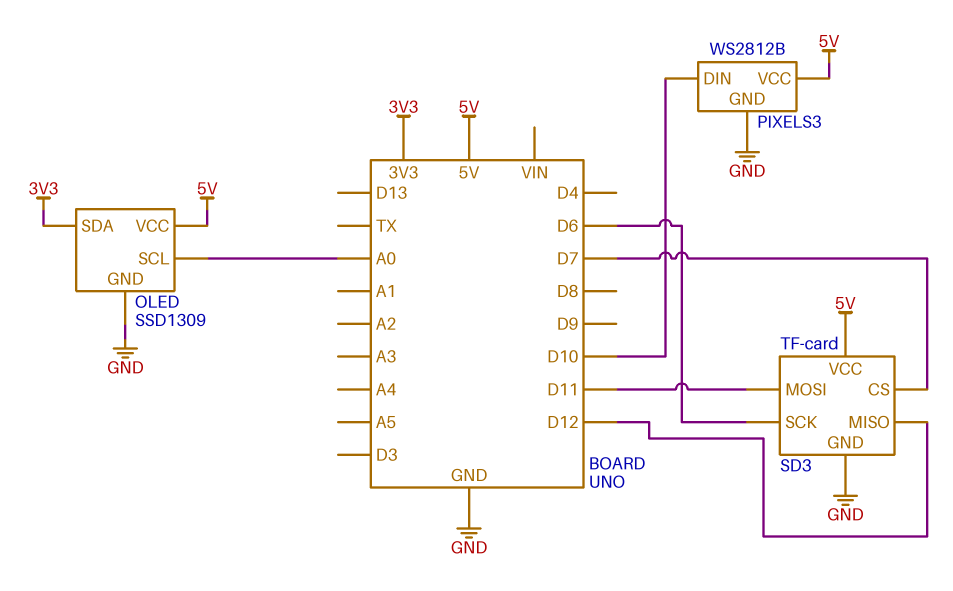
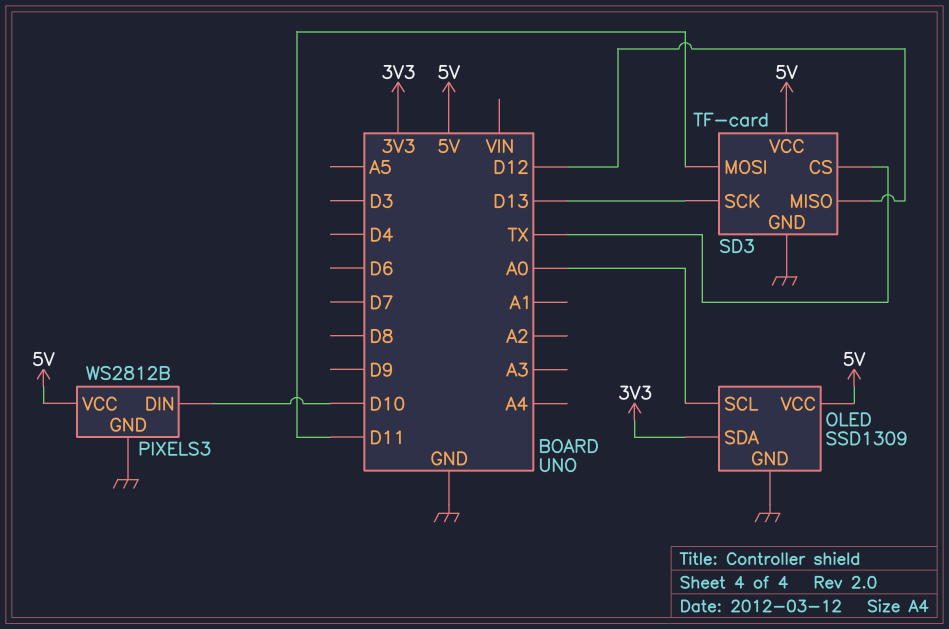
SD3 pin CS: D7 -> TX
SD3 pin SCK: D6 -> D13

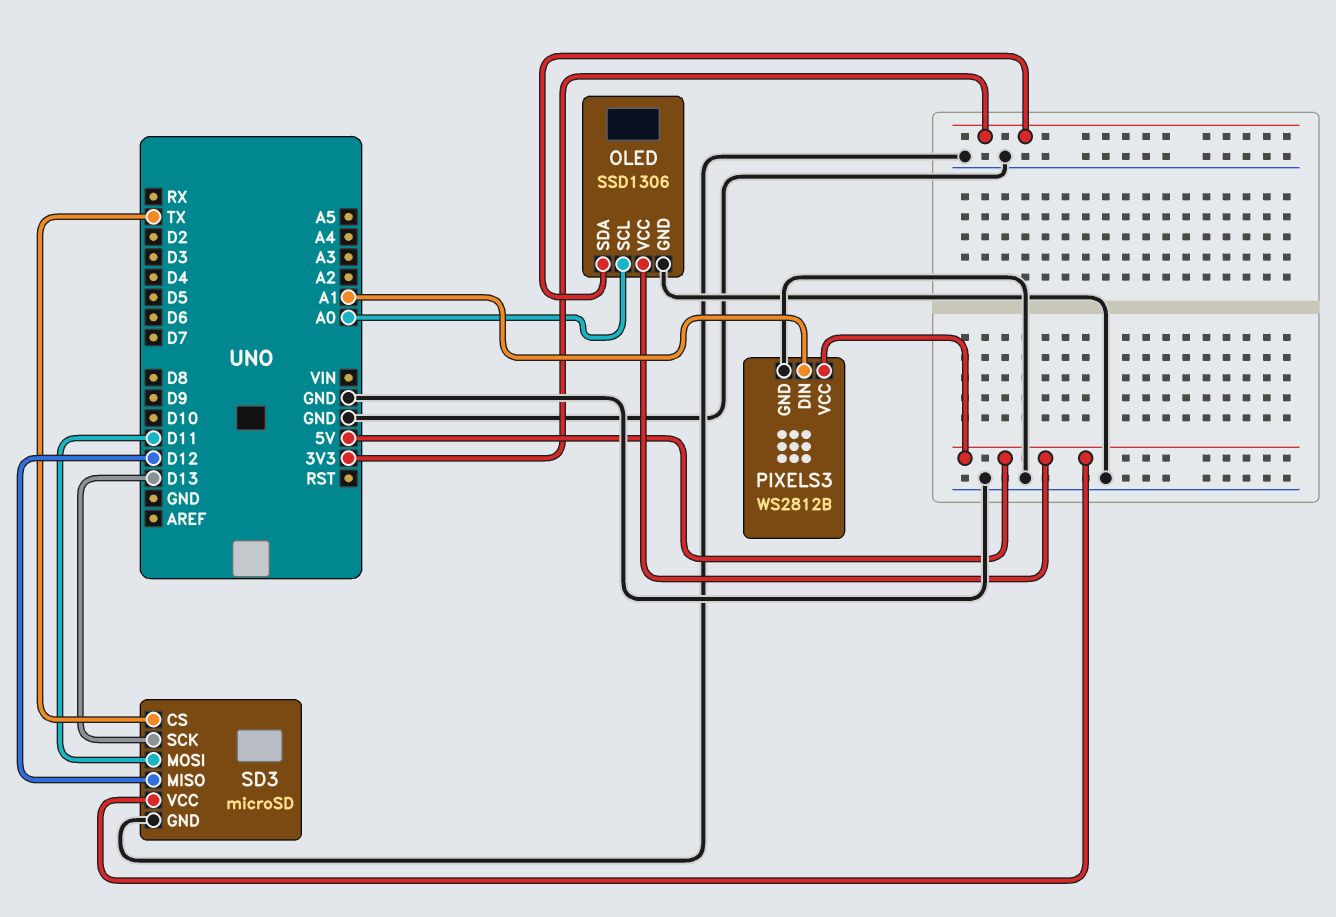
OLED: SSD1309 -> SSD1306
PIXELS3 pin DIN: D10 -> A1
SD3: TF-card -> microSD

